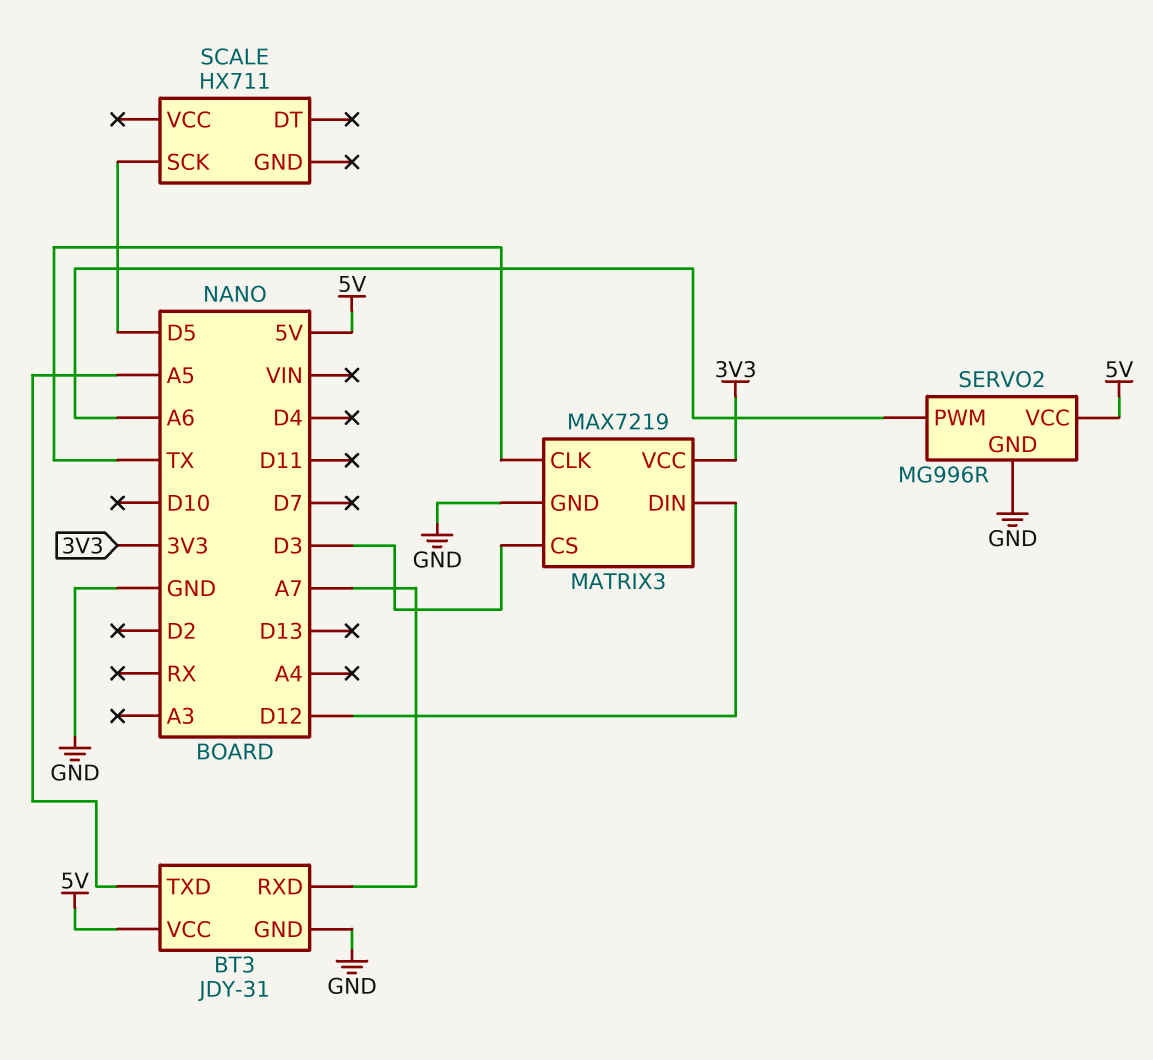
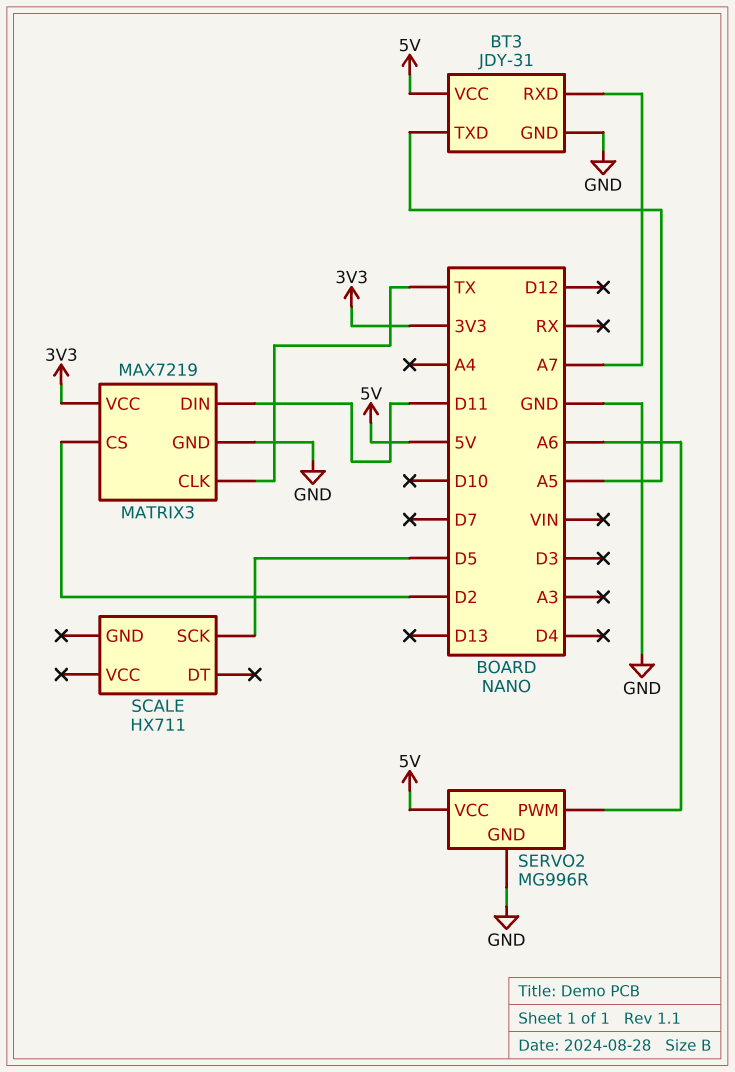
MATRIX3 pin CS: D3 -> D2
MATRIX3 pin DIN: D12 -> D11

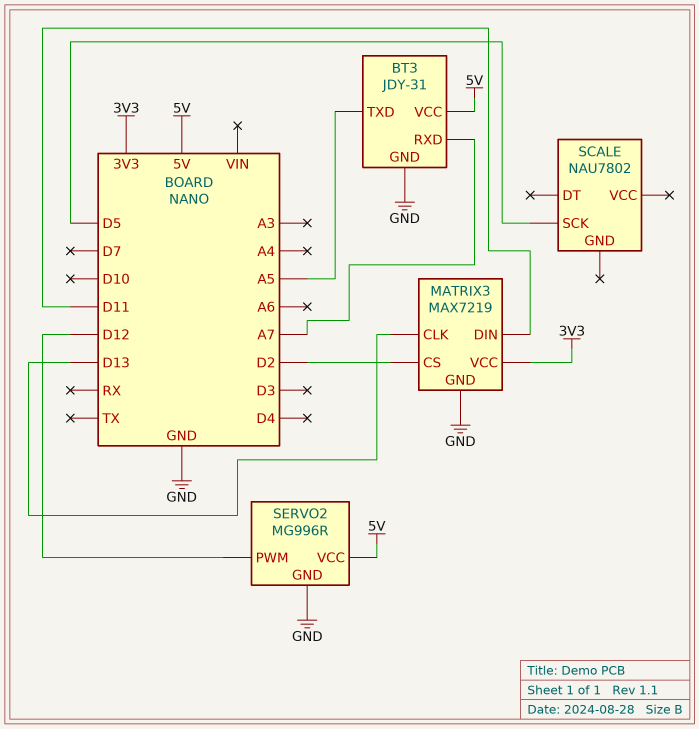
MATRIX3 pin CLK: TX -> D13
SCALE: HX711 -> NAU7802
SERVO2 pin PWM: A6 -> D12

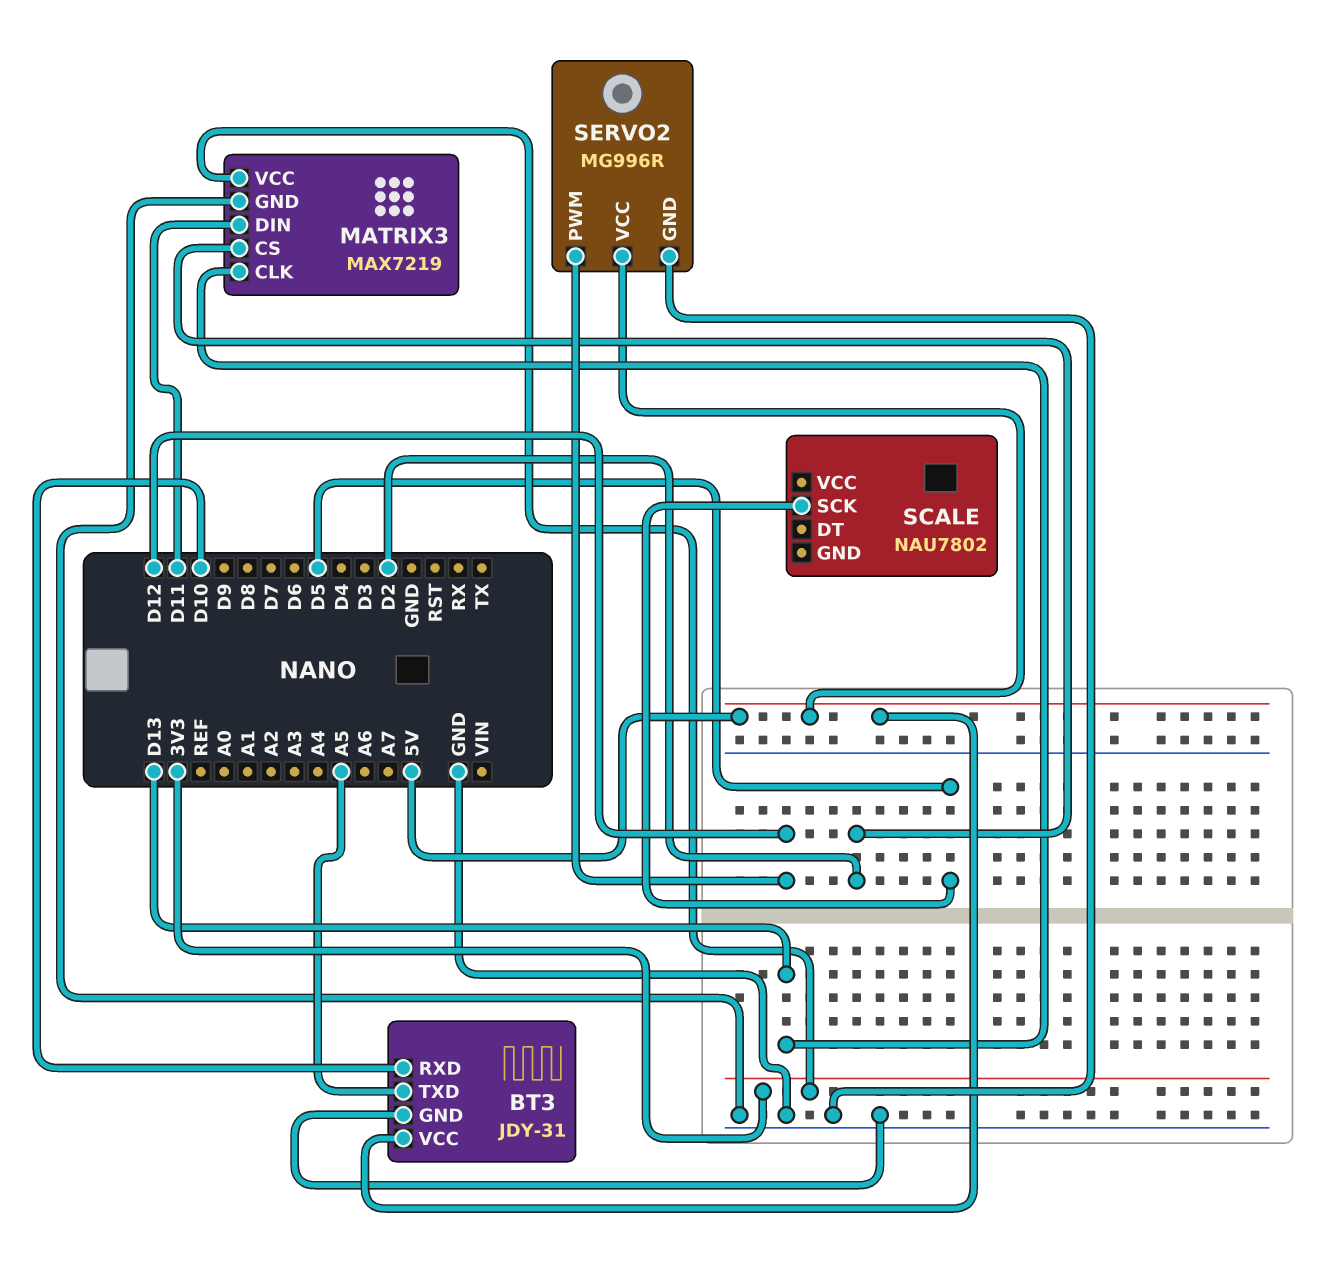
BT3 pin RXD: A7 -> D10

